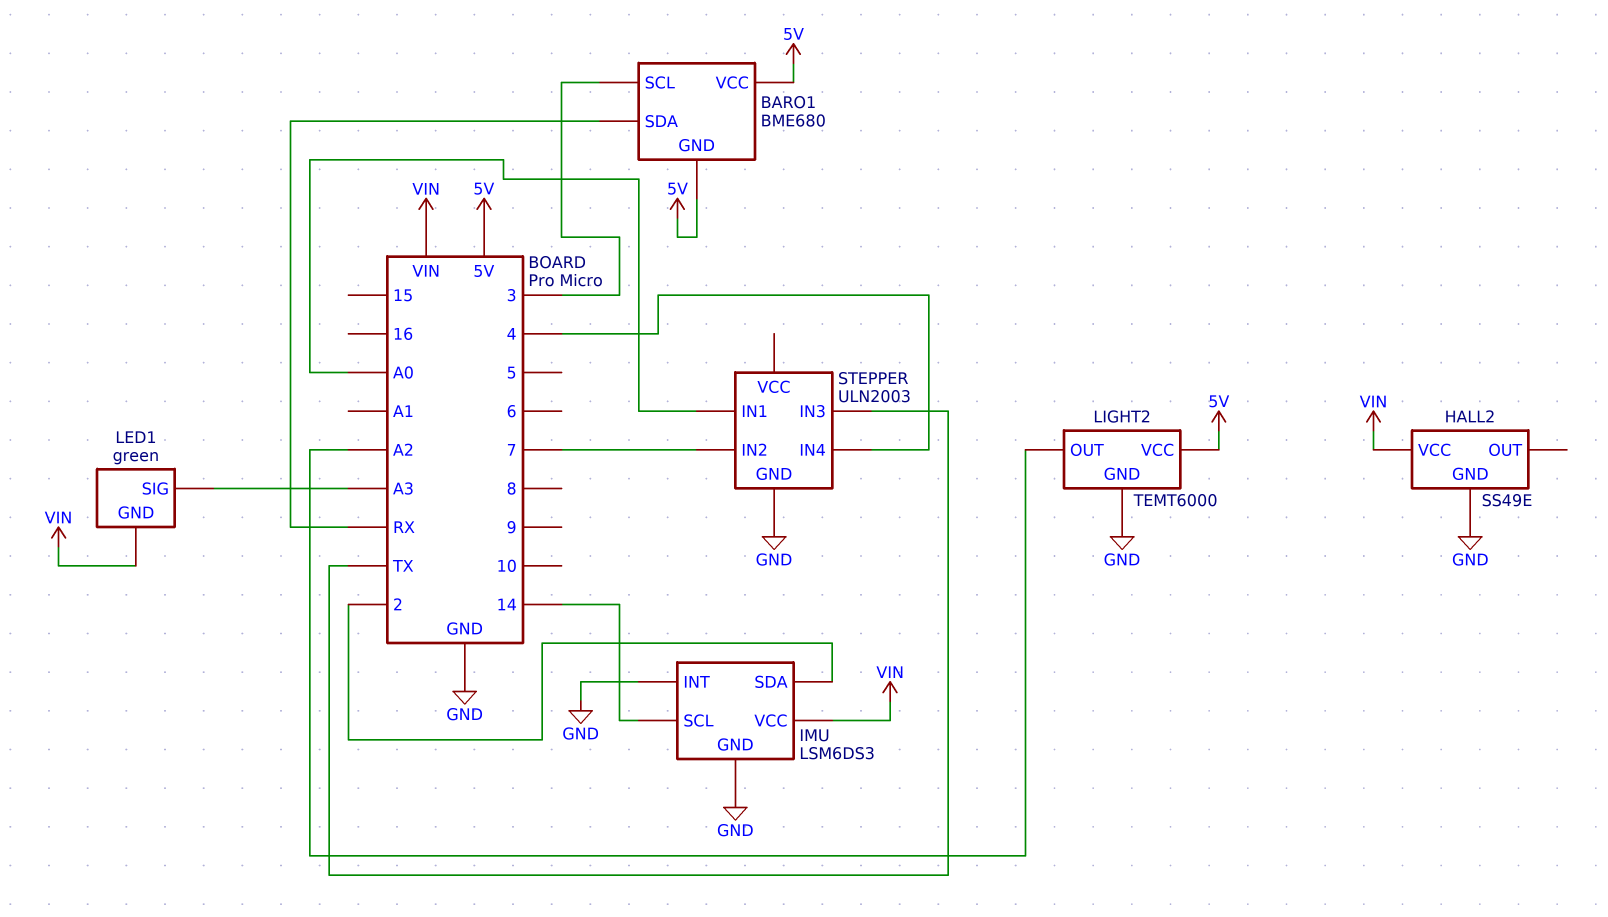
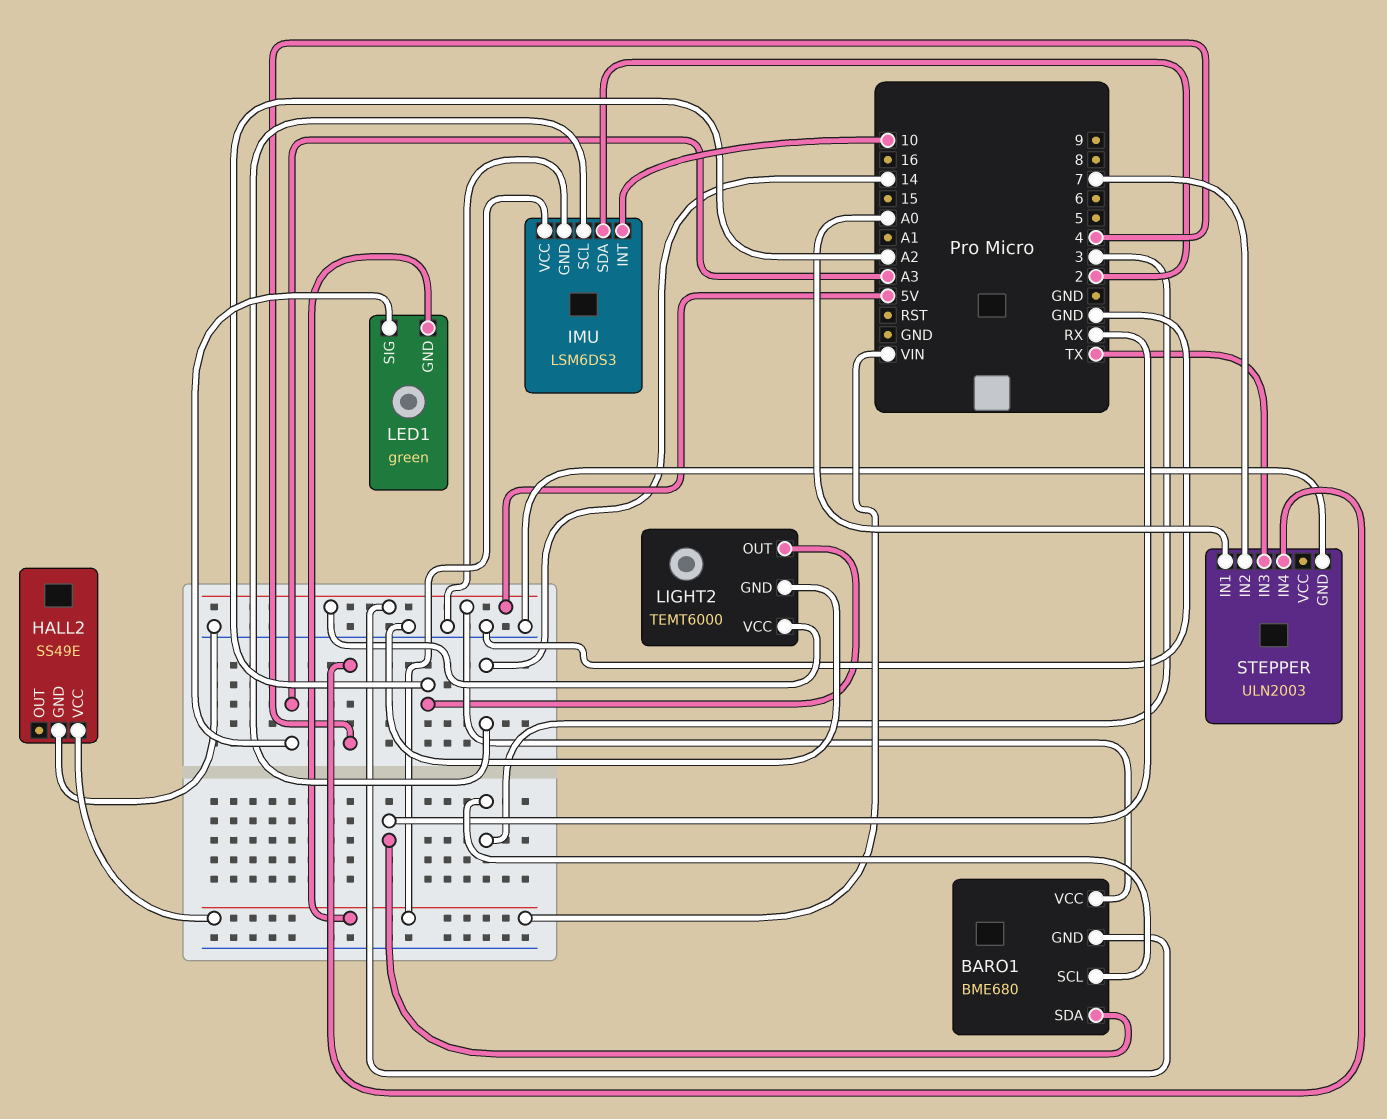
IMU pin INT: GND -> 10

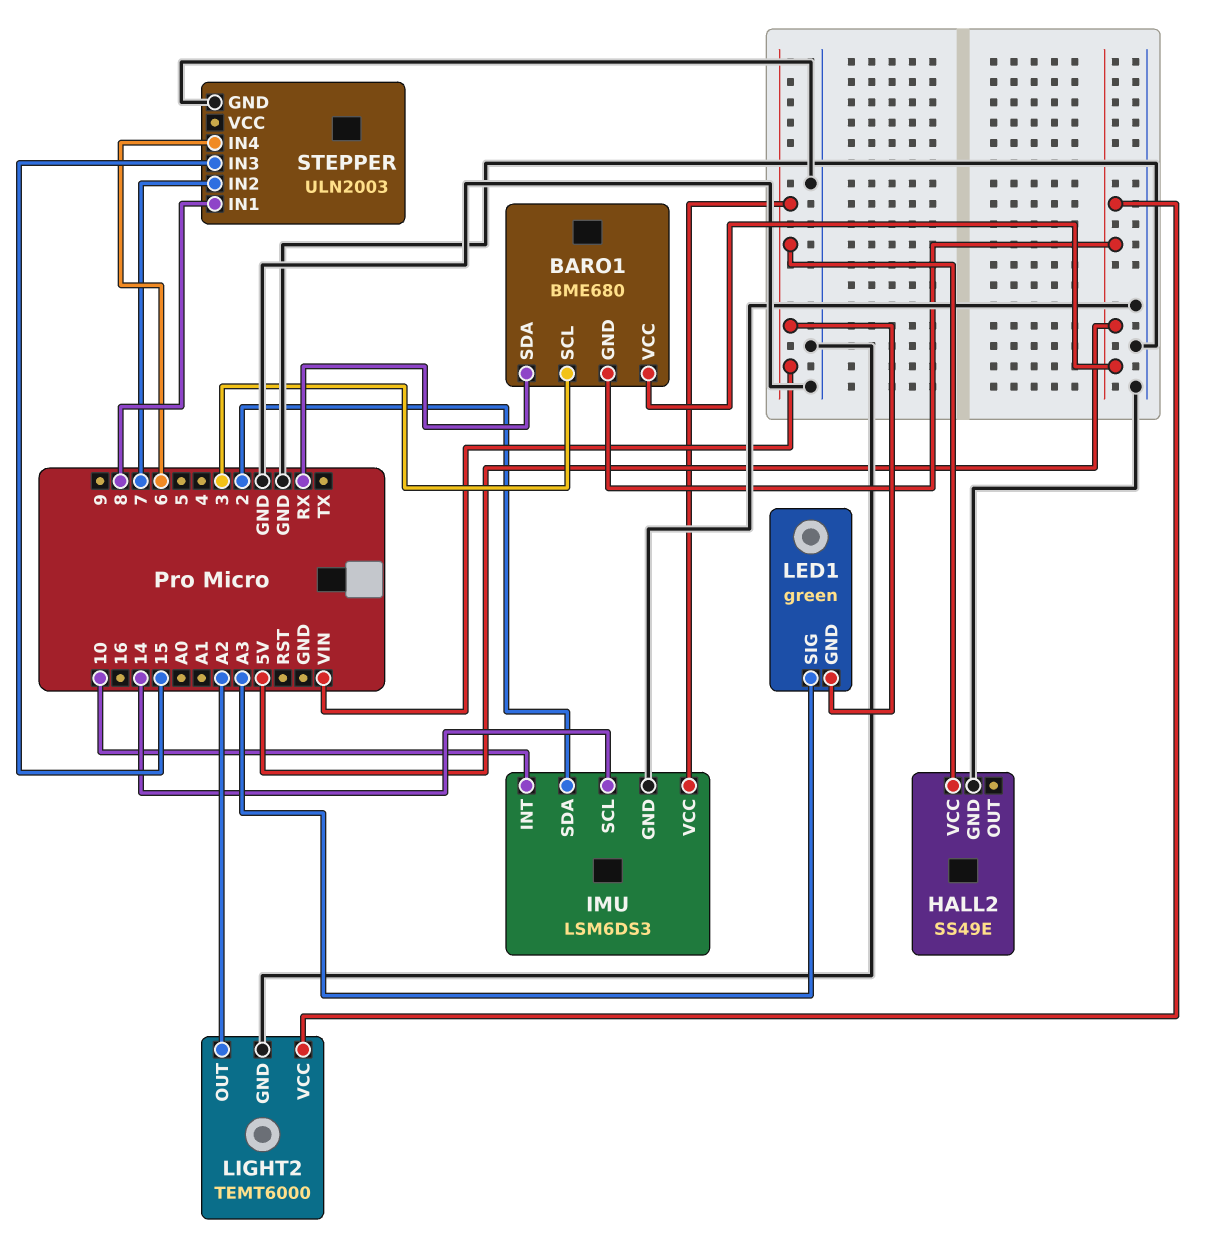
STEPPER pin IN1: A0 -> 8
STEPPER pin IN3: TX -> 15
STEPPER pin IN4: 4 -> 6

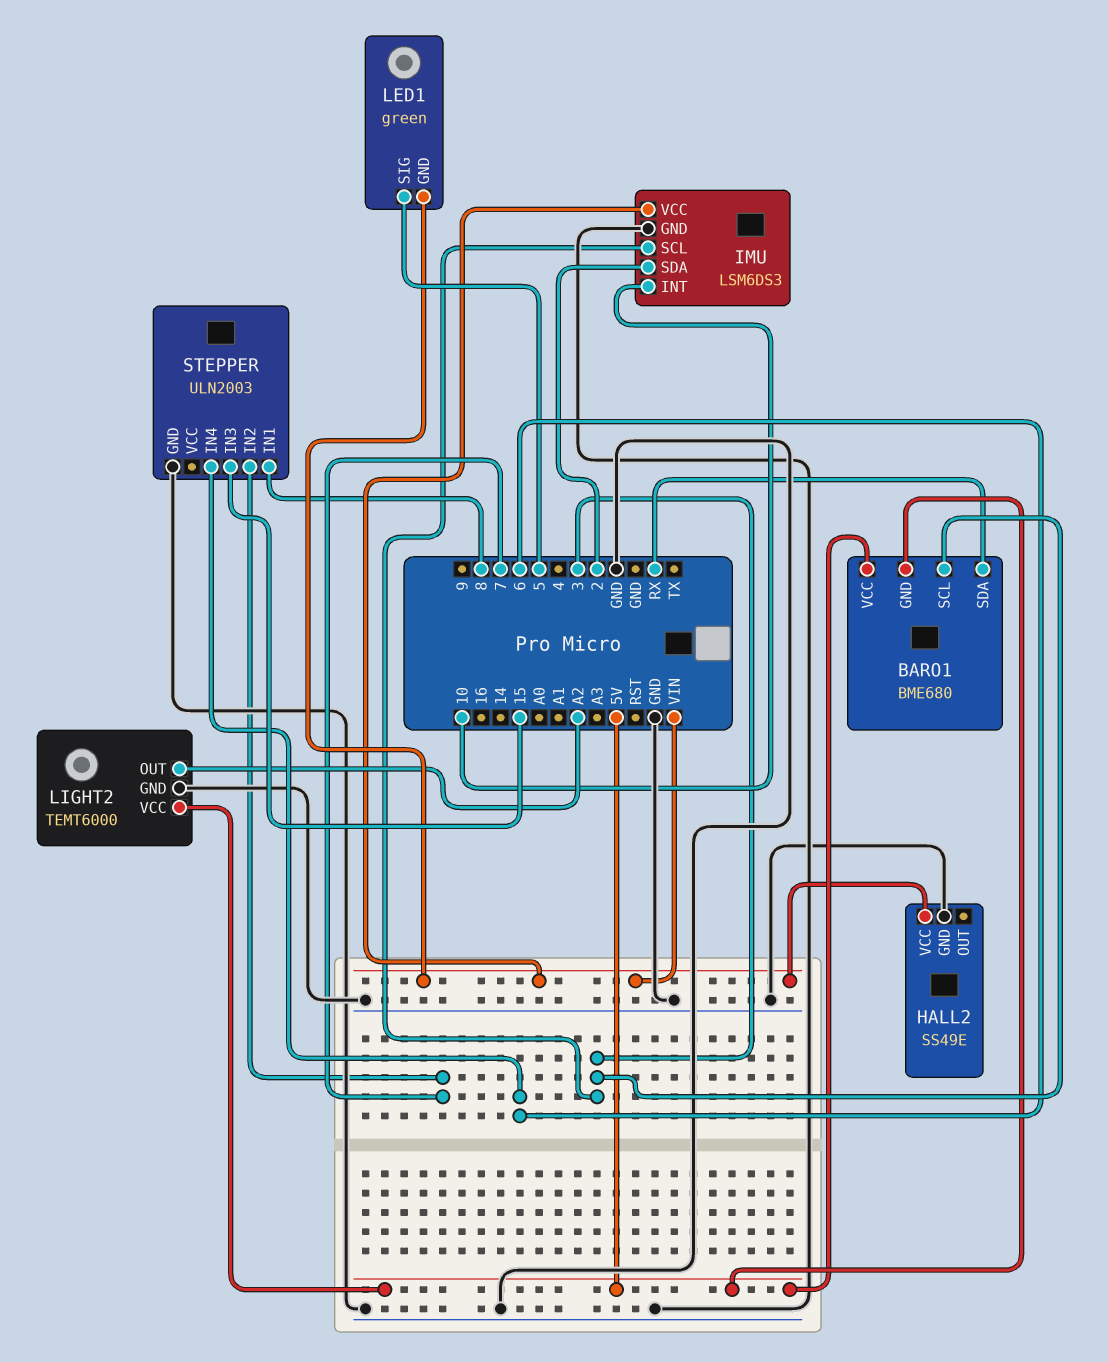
IMU pin SCL: 14 -> 3
LED1 pin SIG: A3 -> 5

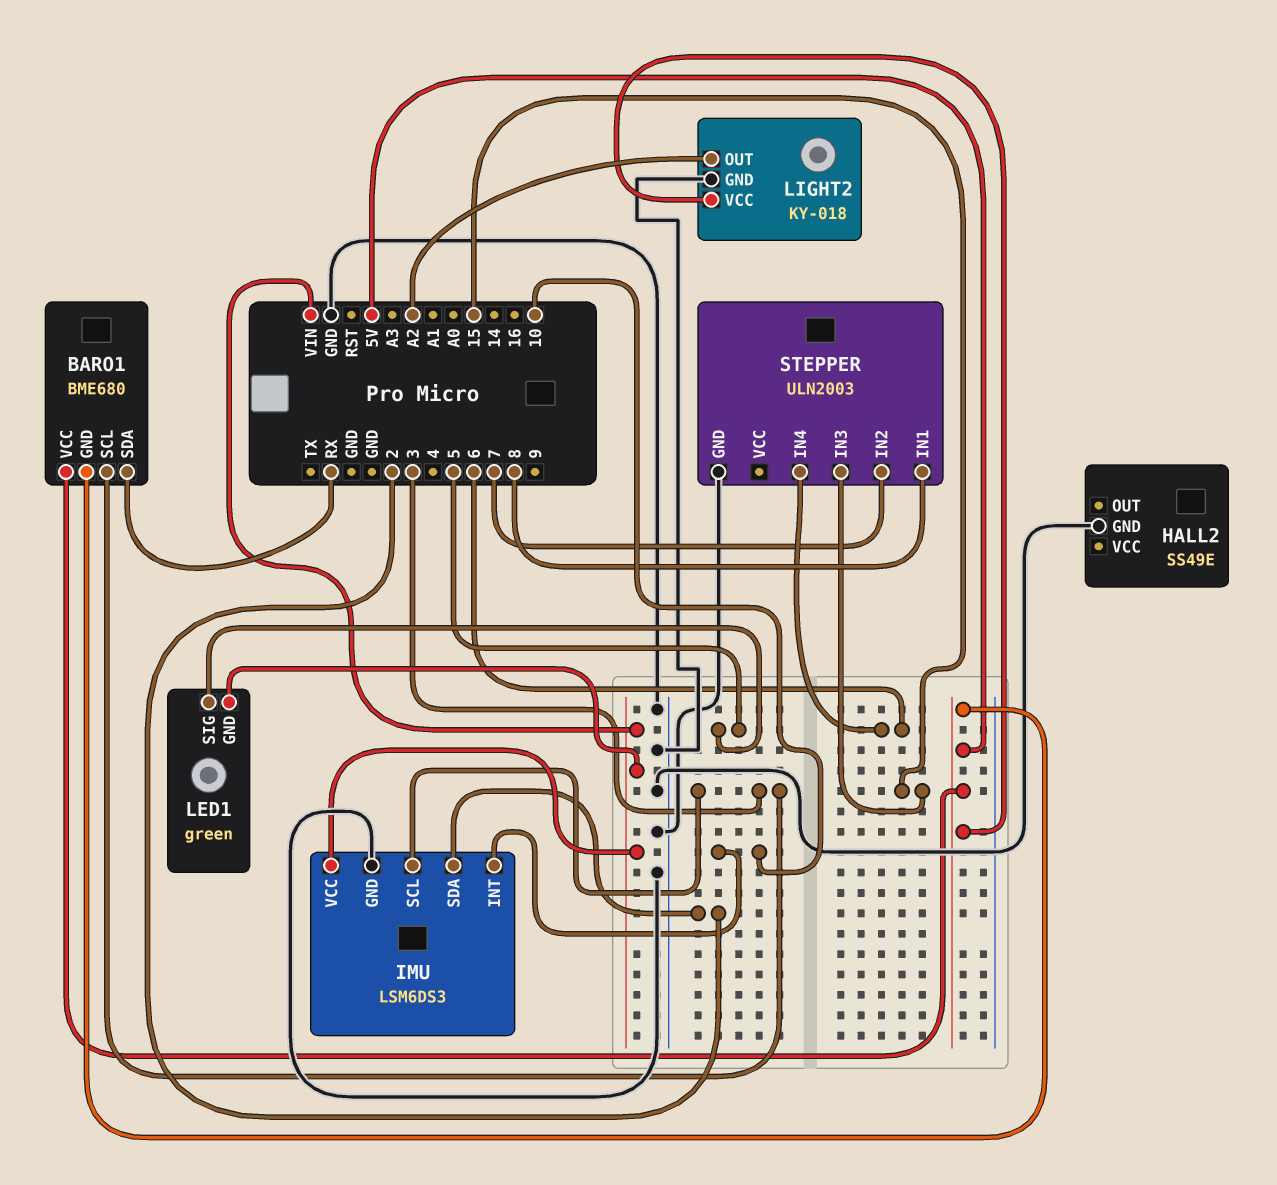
HALL2 pin VCC: VIN -> none
LIGHT2: TEMT6000 -> KY-018

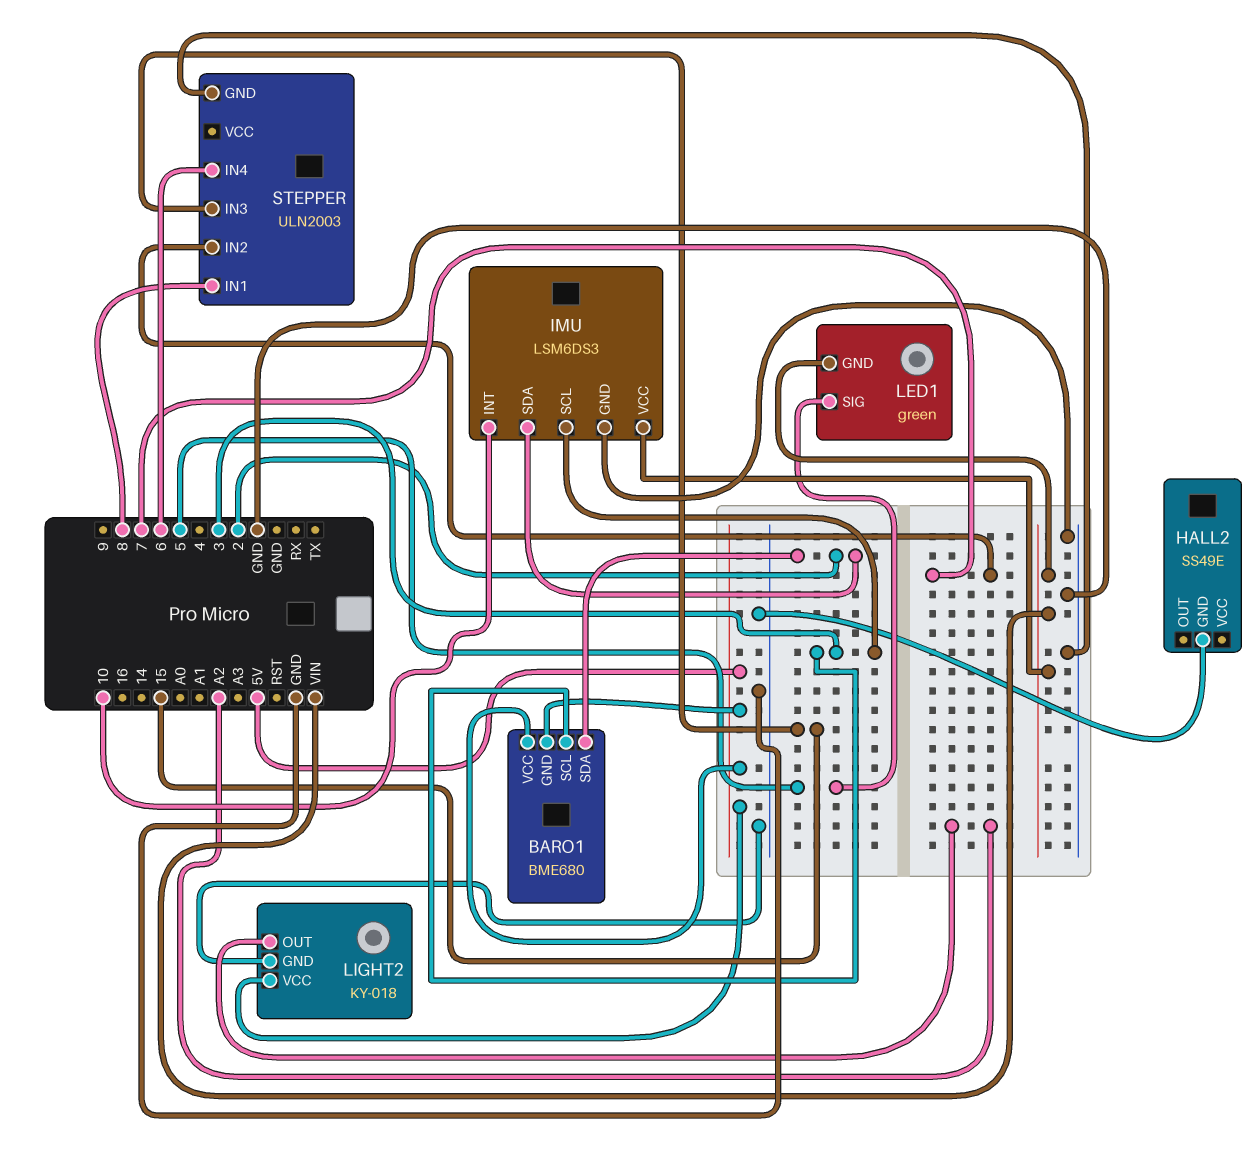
BARO1 pin SDA: RX -> 2

